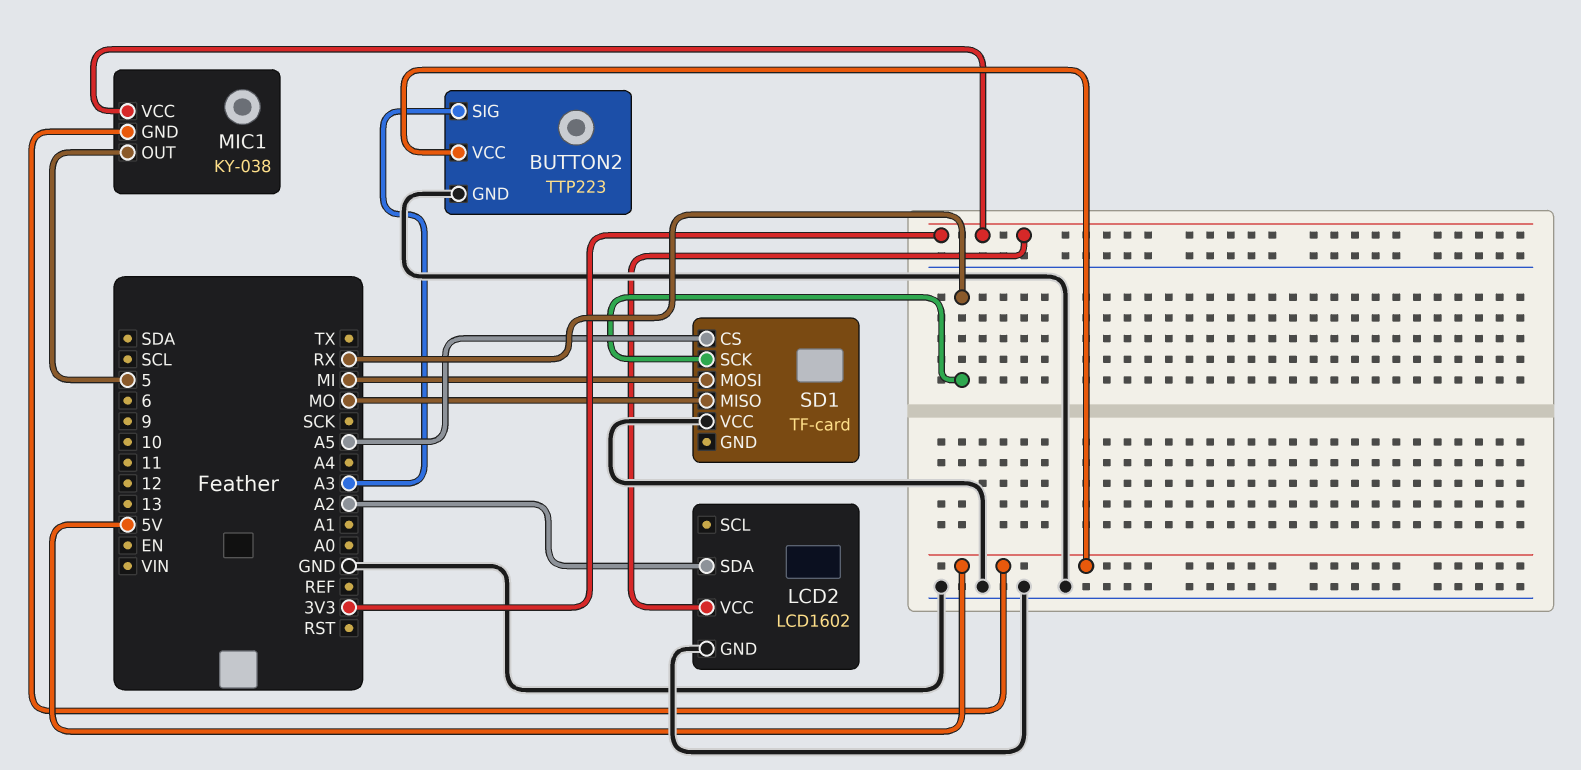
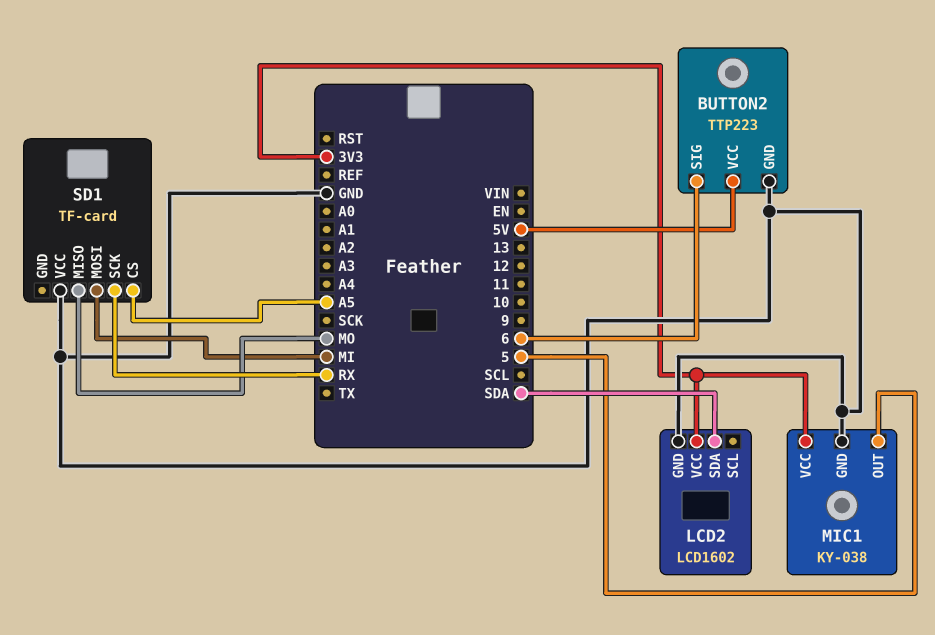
BUTTON2 pin SIG: A3 -> 6
LCD2 pin SDA: A2 -> SDA
MIC1 pin GND: 5V -> GND

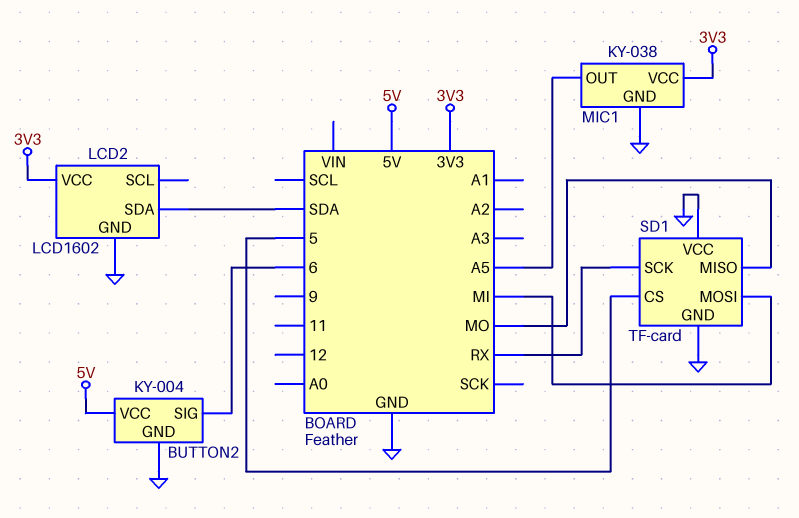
BUTTON2: TTP223 -> KY-004
MIC1 pin OUT: 5 -> A5
SD1 pin CS: A5 -> 5
SD1 pin GND: none -> GND

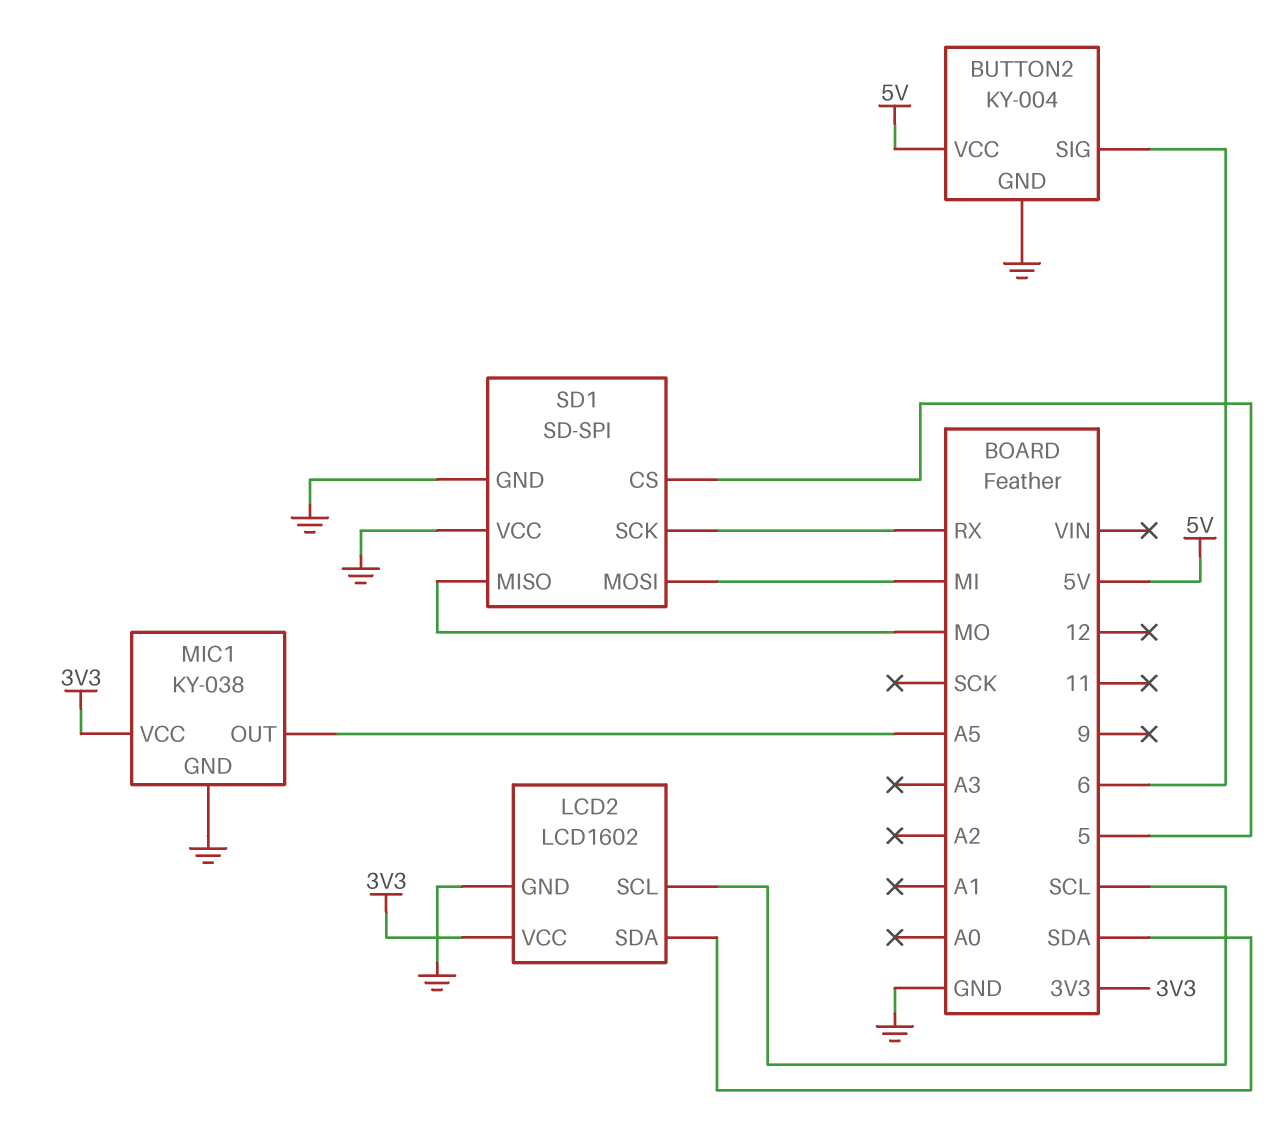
LCD2 pin SCL: none -> SCL
SD1: TF-card -> SD-SPI

